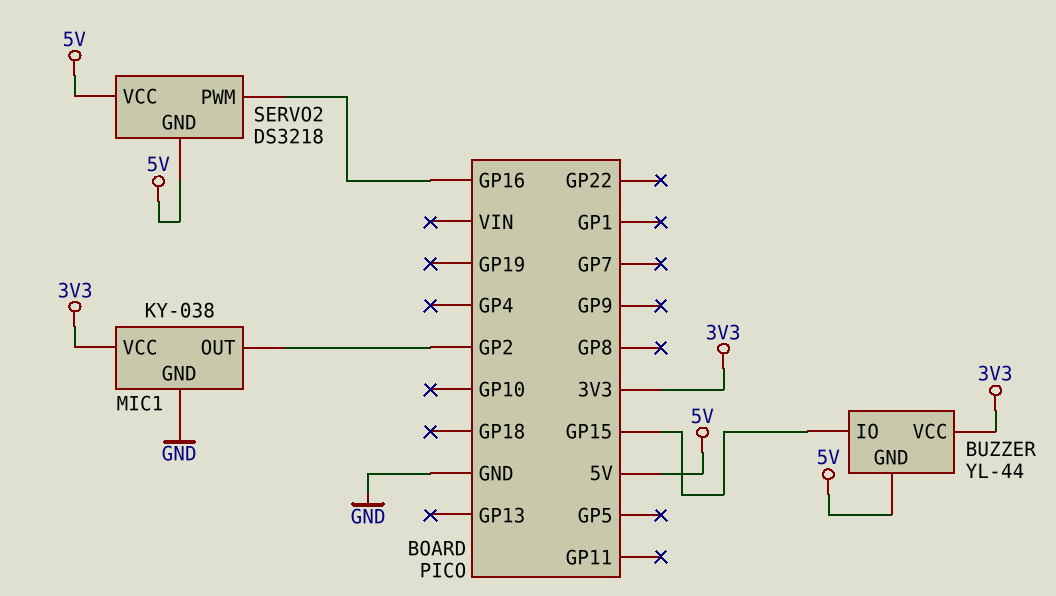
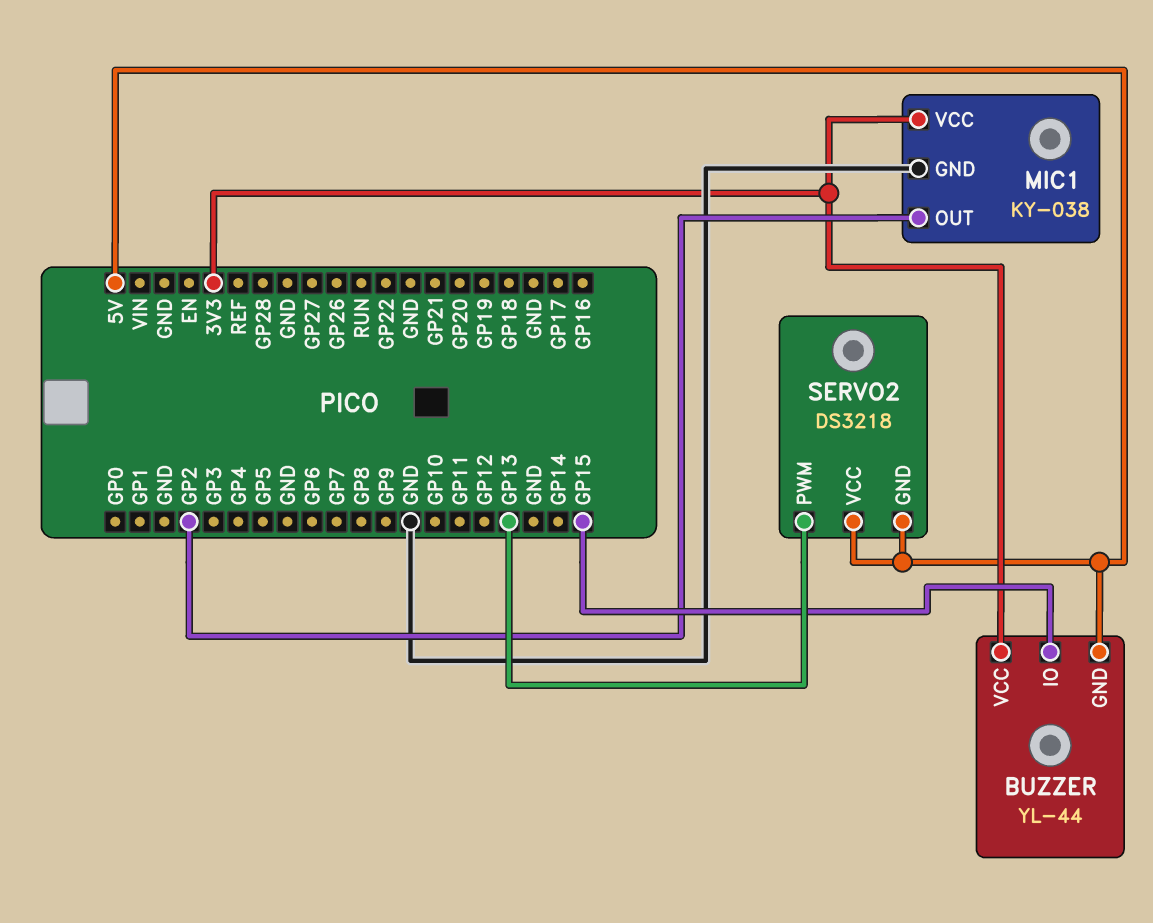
SERVO2 pin PWM: GP16 -> GP13

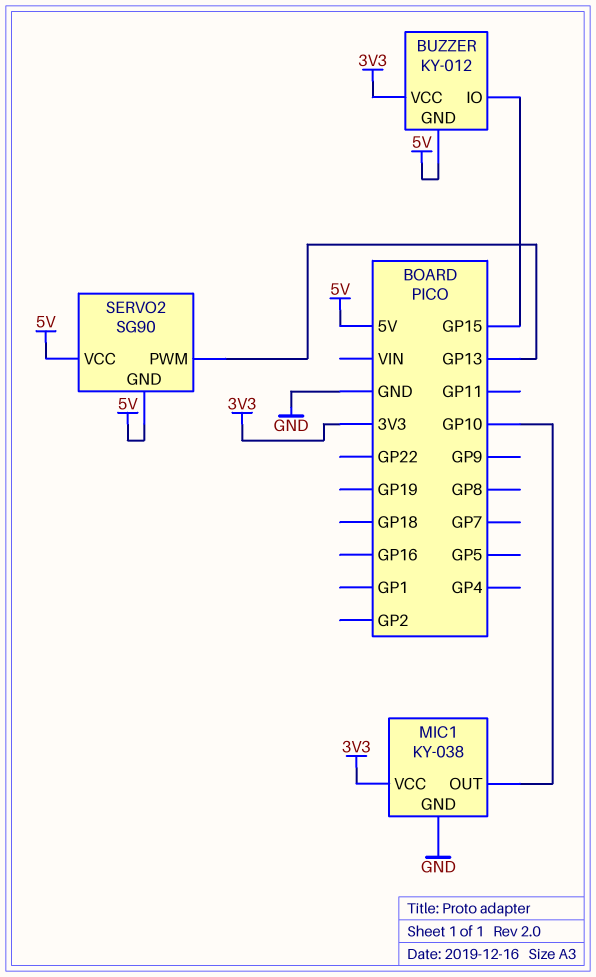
BUZZER: YL-44 -> KY-012
MIC1 pin OUT: GP2 -> GP10
SERVO2: DS3218 -> SG90

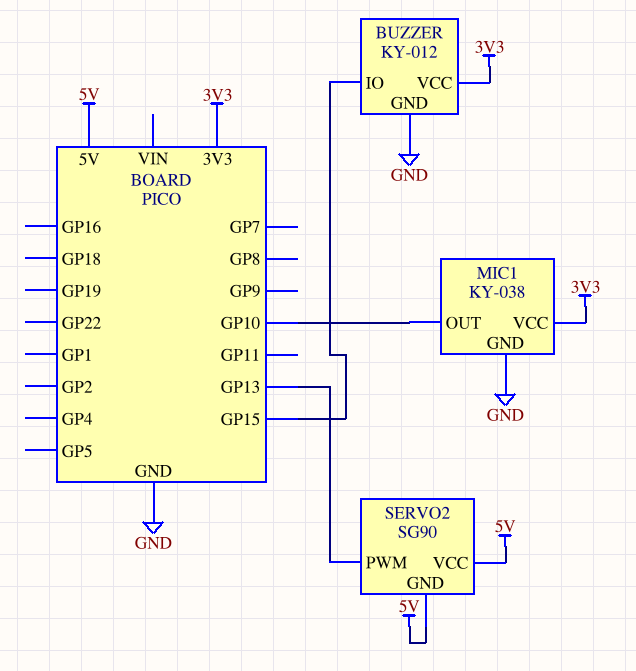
BUZZER pin GND: 5V -> GND

